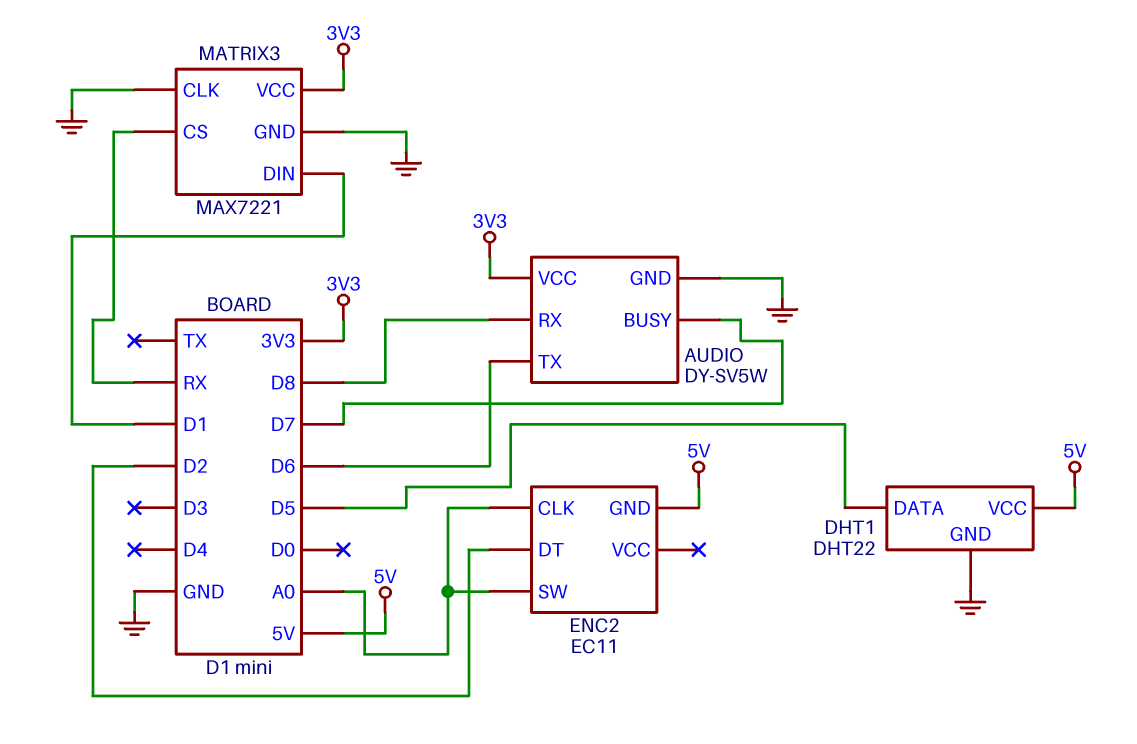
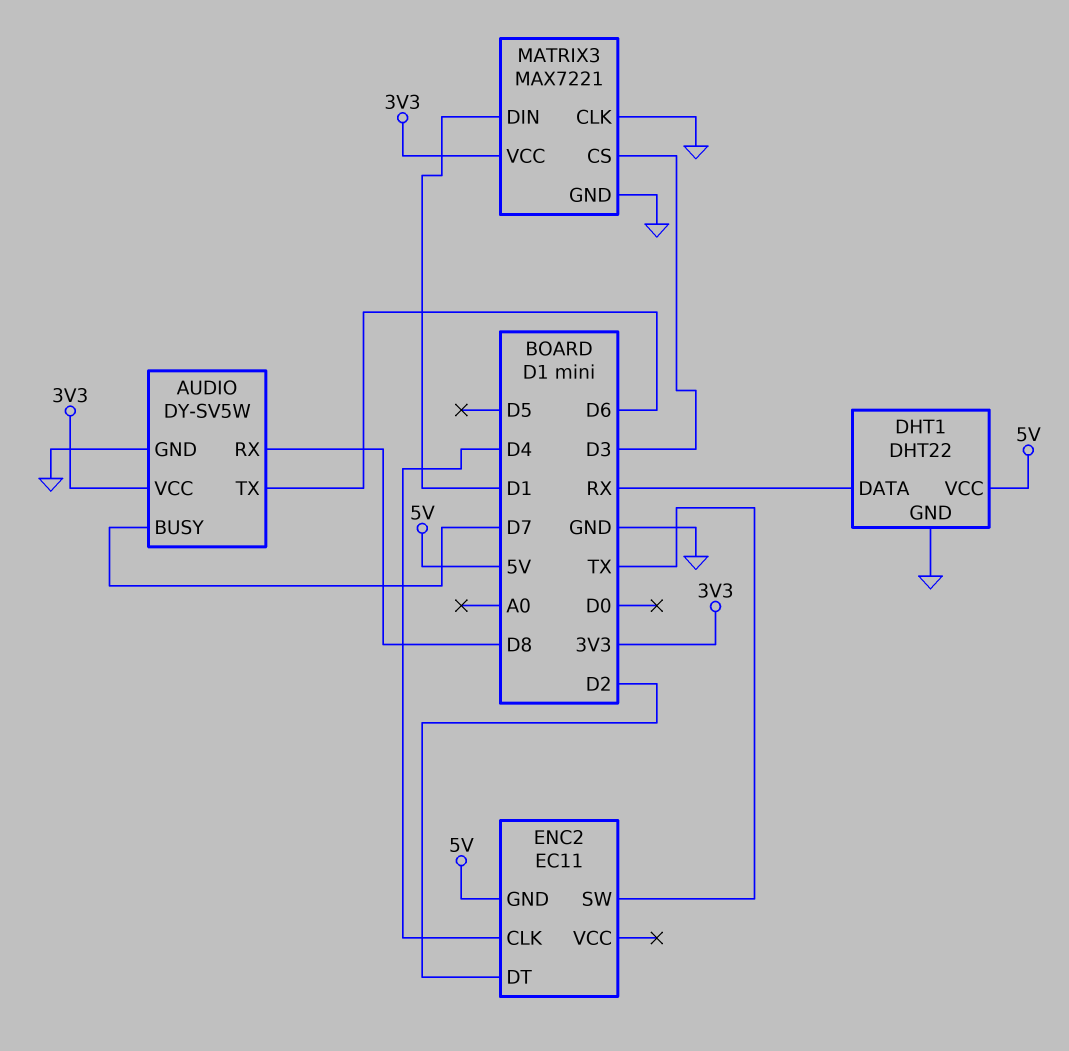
DHT1 pin DATA: D5 -> RX
ENC2 pin CLK: A0 -> D4
ENC2 pin SW: A0 -> TX
MATRIX3 pin CS: RX -> D3

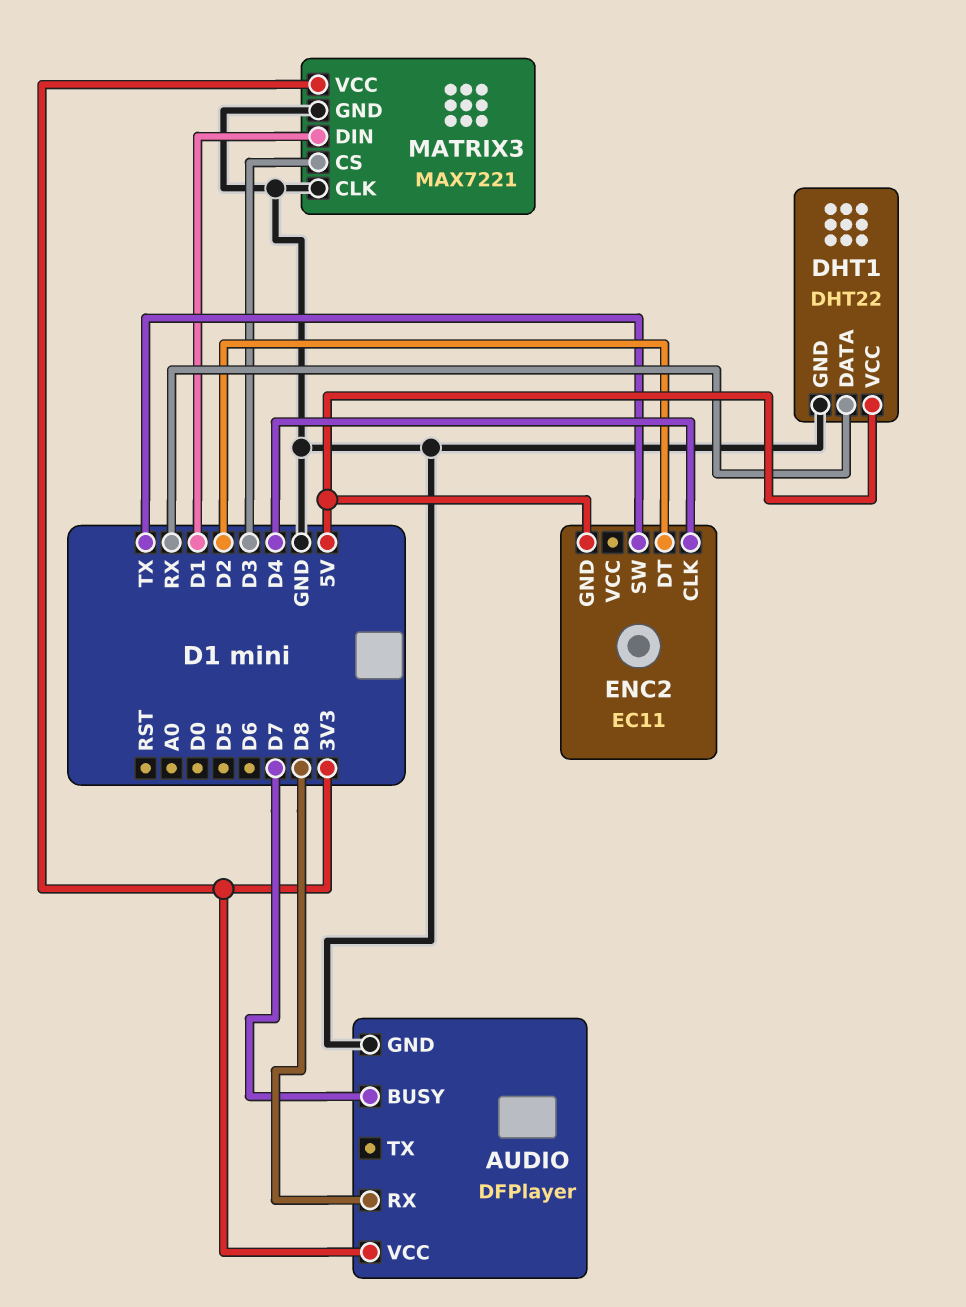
AUDIO: DY-SV5W -> DFPlayer
AUDIO pin TX: D6 -> none

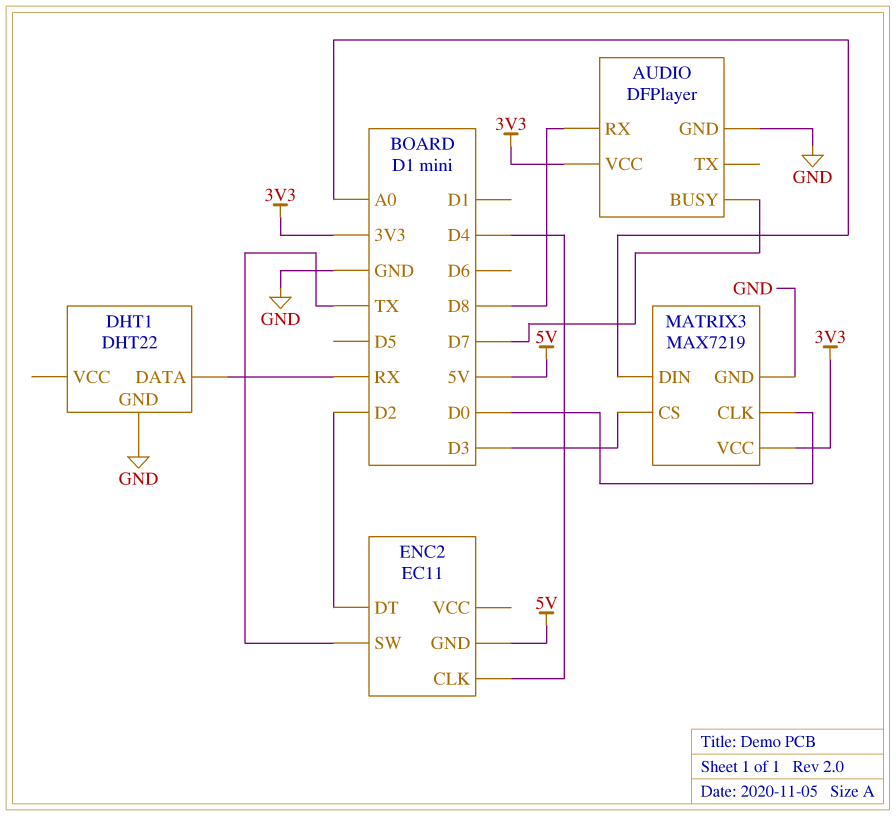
DHT1 pin VCC: 5V -> none
MATRIX3: MAX7221 -> MAX7219
MATRIX3 pin CLK: GND -> D0
MATRIX3 pin DIN: D1 -> A0

